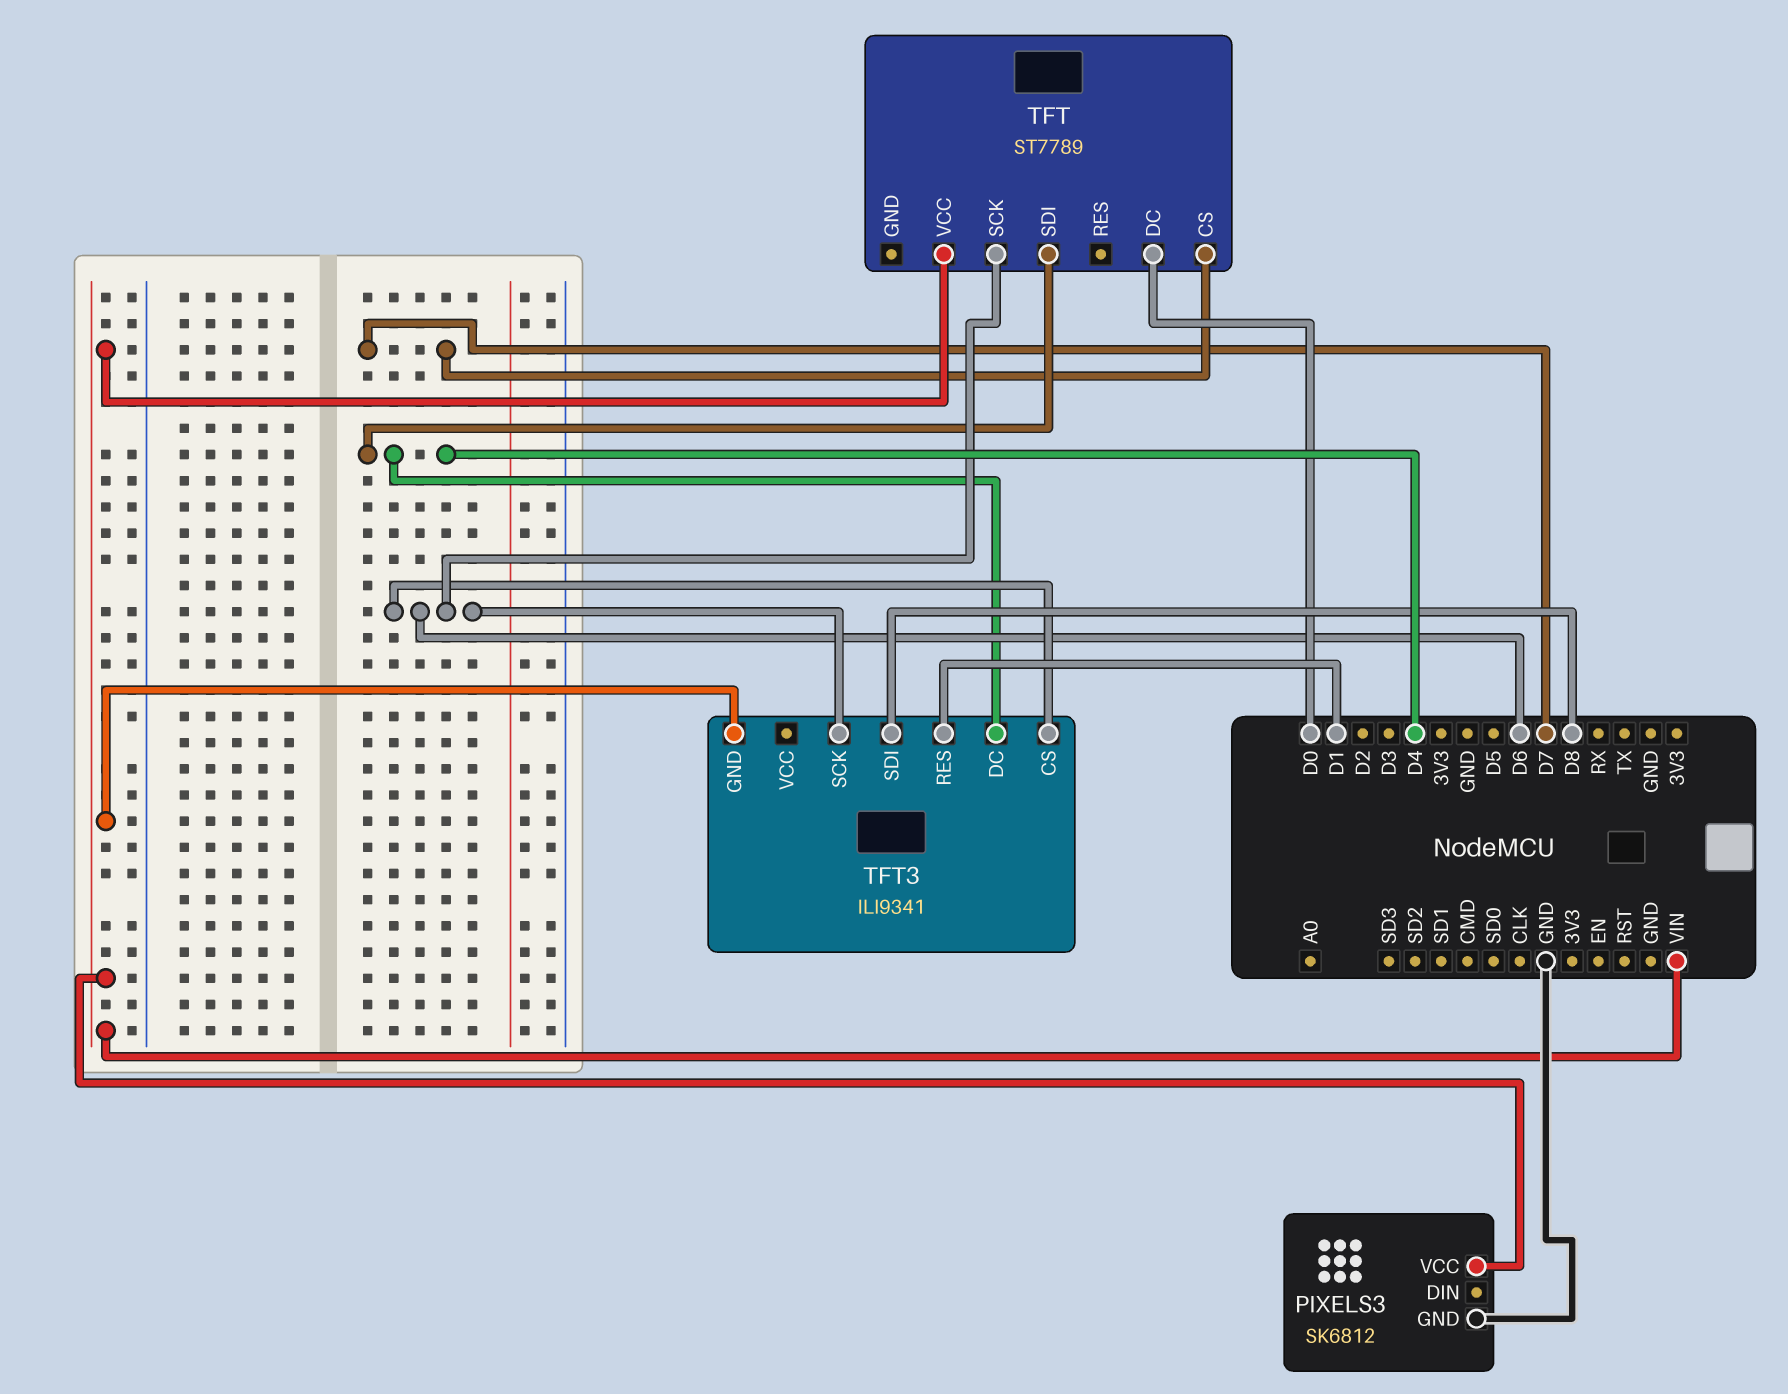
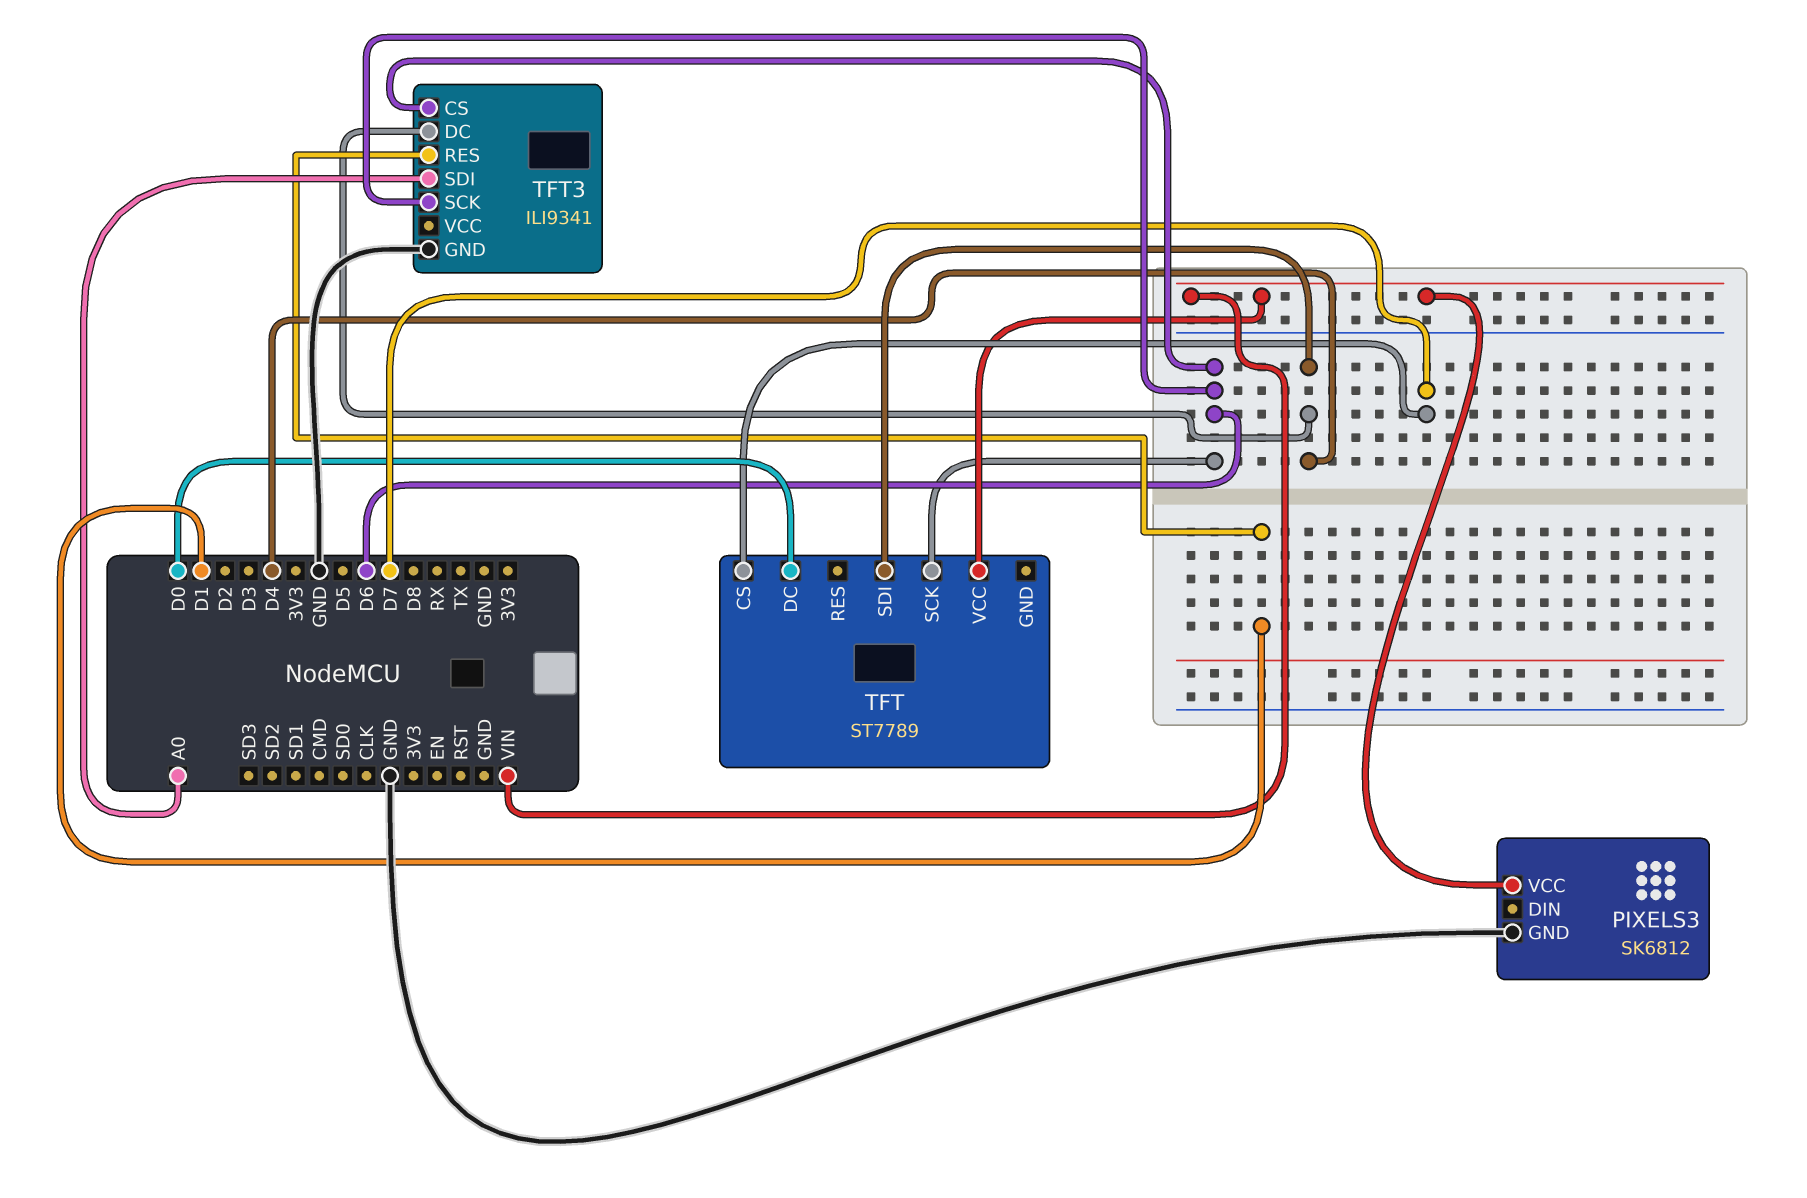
TFT3 pin GND: VIN -> GND
TFT3 pin SDI: D8 -> A0

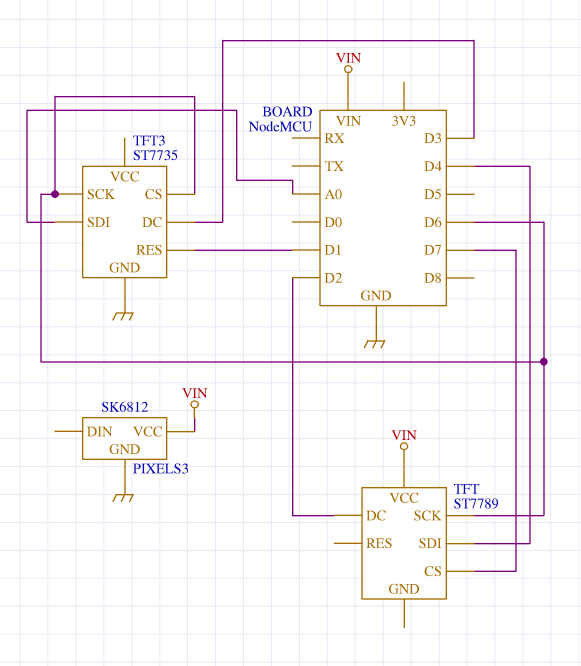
TFT pin DC: D0 -> D2
TFT3: ILI9341 -> ST7735
TFT3 pin DC: D4 -> D3

